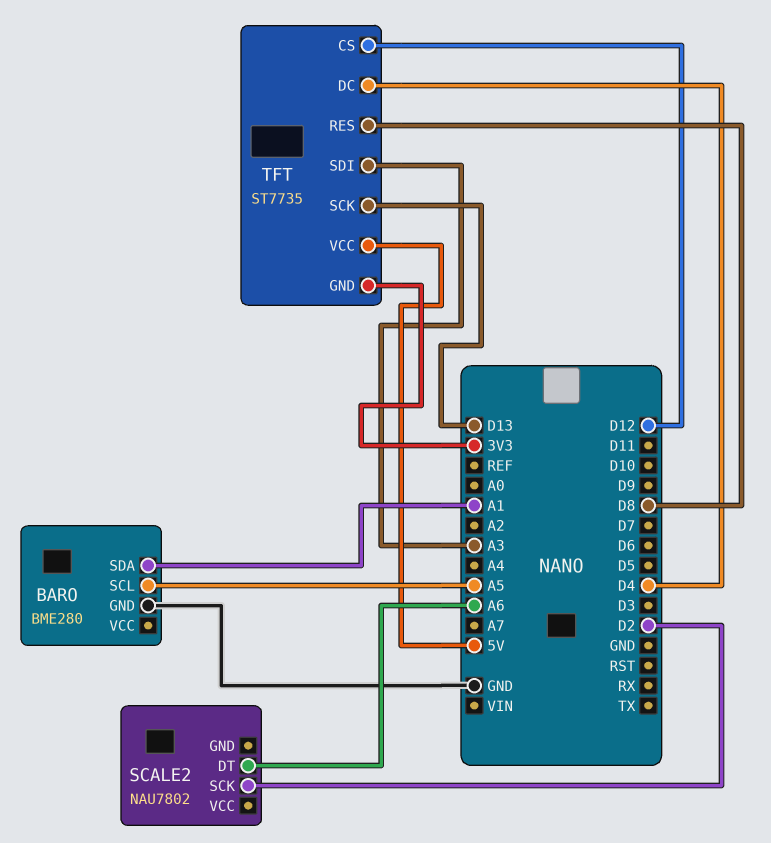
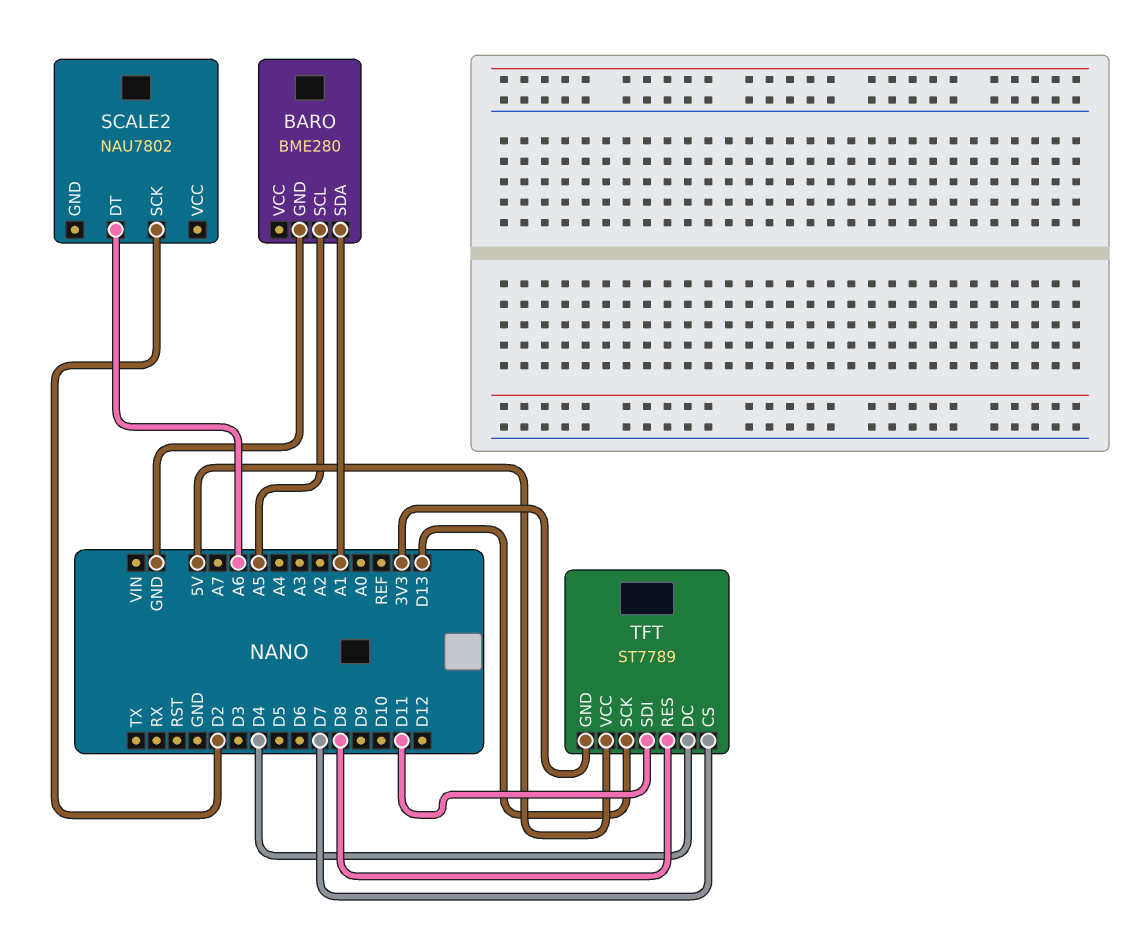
TFT: ST7735 -> ST7789
TFT pin CS: D12 -> D7
TFT pin SDI: A3 -> D11

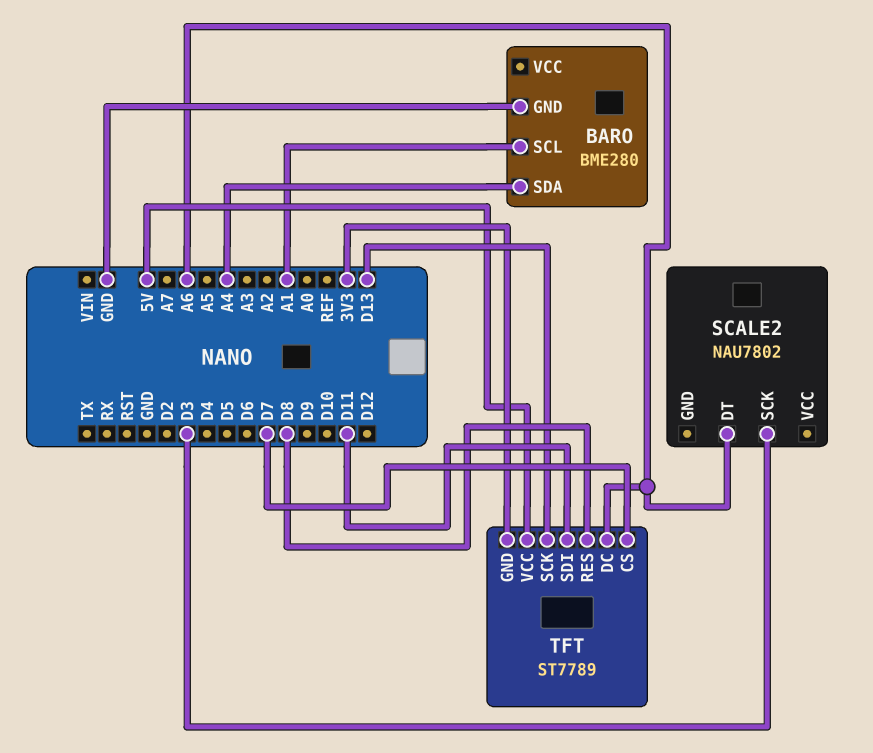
BARO pin SCL: A5 -> A1
BARO pin SDA: A1 -> A4
SCALE2 pin SCK: D2 -> D3
TFT pin DC: D4 -> A6

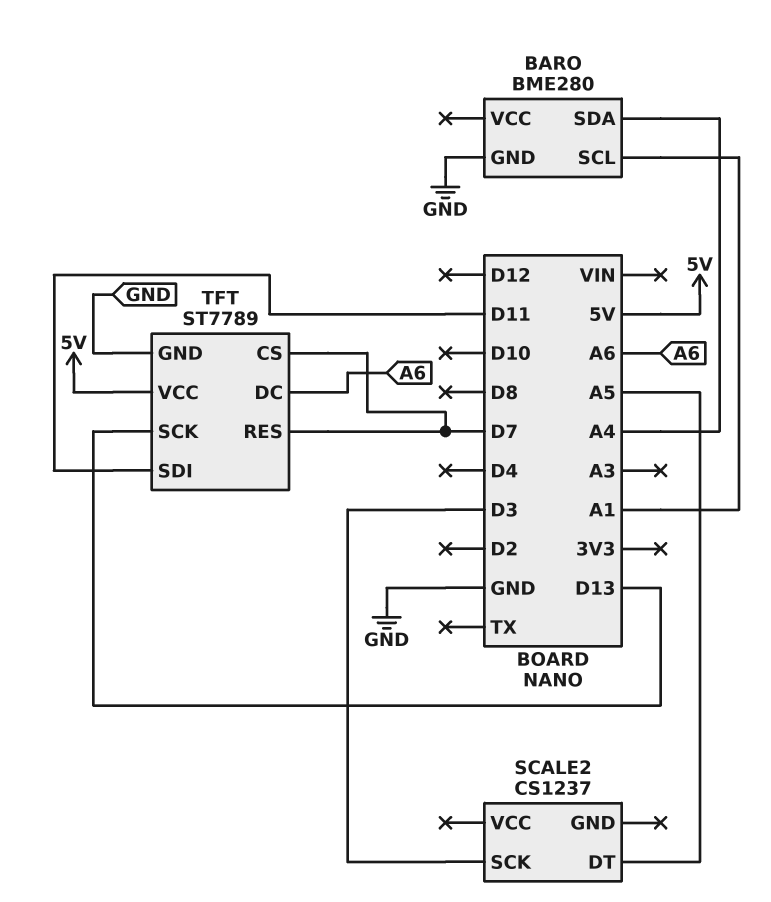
SCALE2: NAU7802 -> CS1237
SCALE2 pin DT: A6 -> A5
TFT pin GND: 3V3 -> GND
TFT pin RES: D8 -> D7

